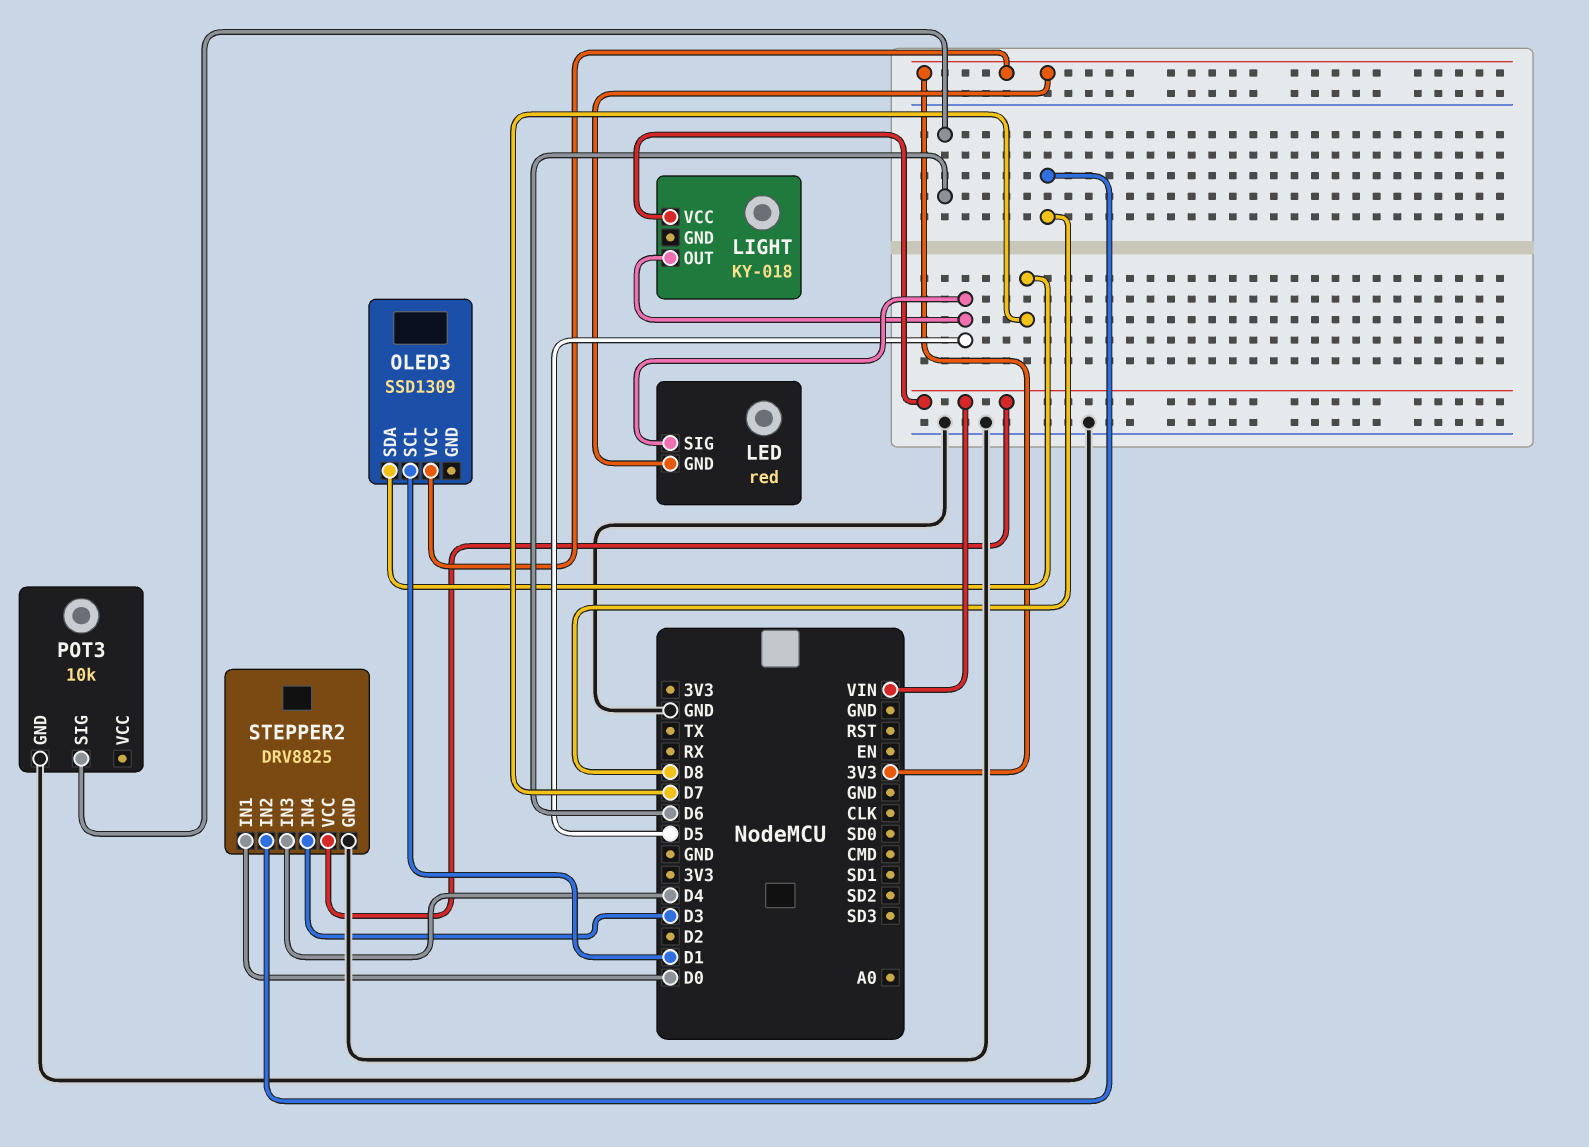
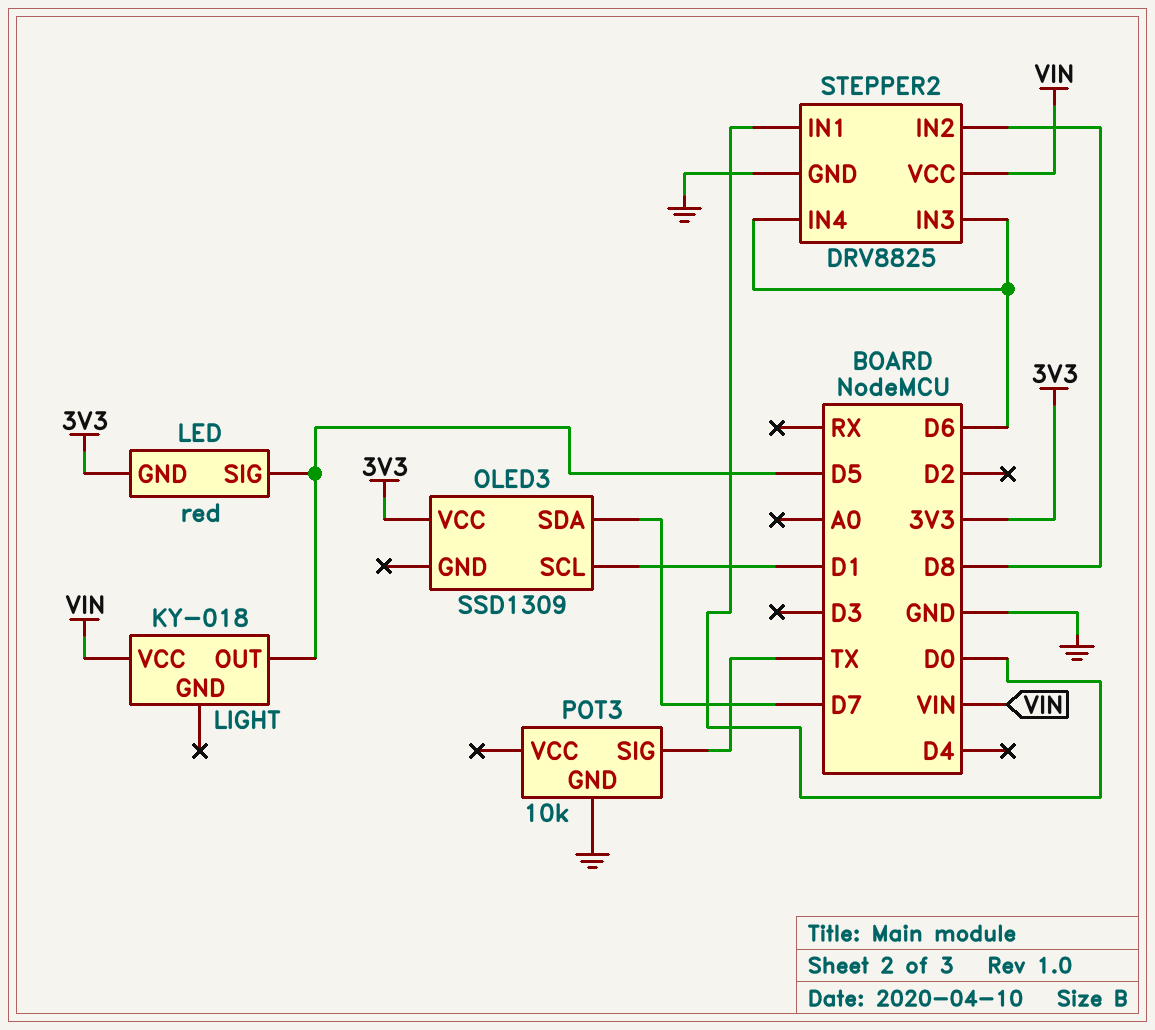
POT3 pin SIG: D6 -> TX
STEPPER2 pin IN3: D4 -> D6
STEPPER2 pin IN4: D3 -> D6

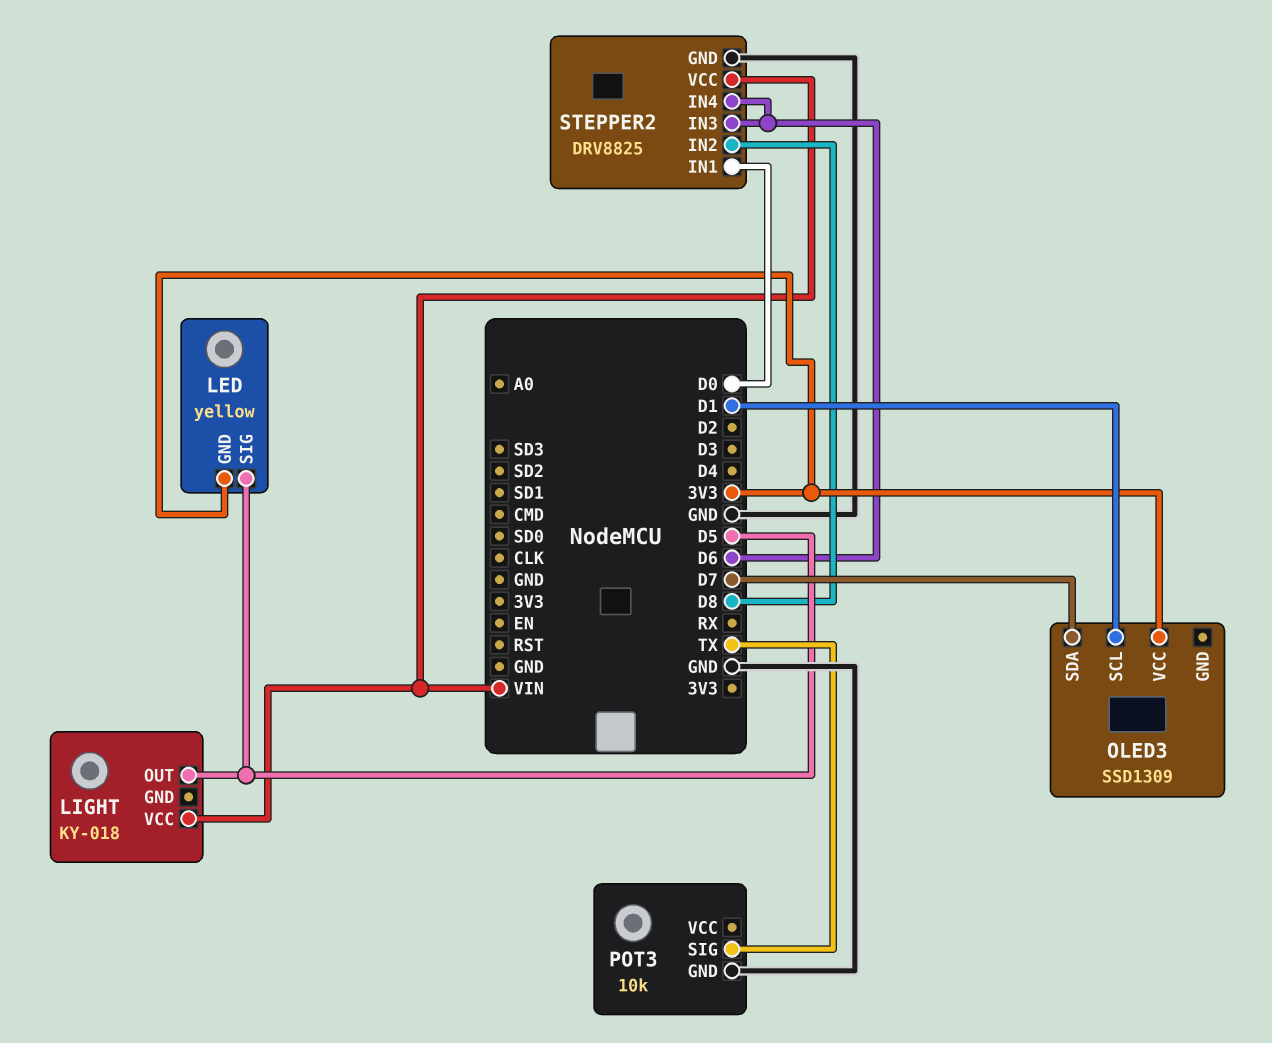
LED: red -> yellow

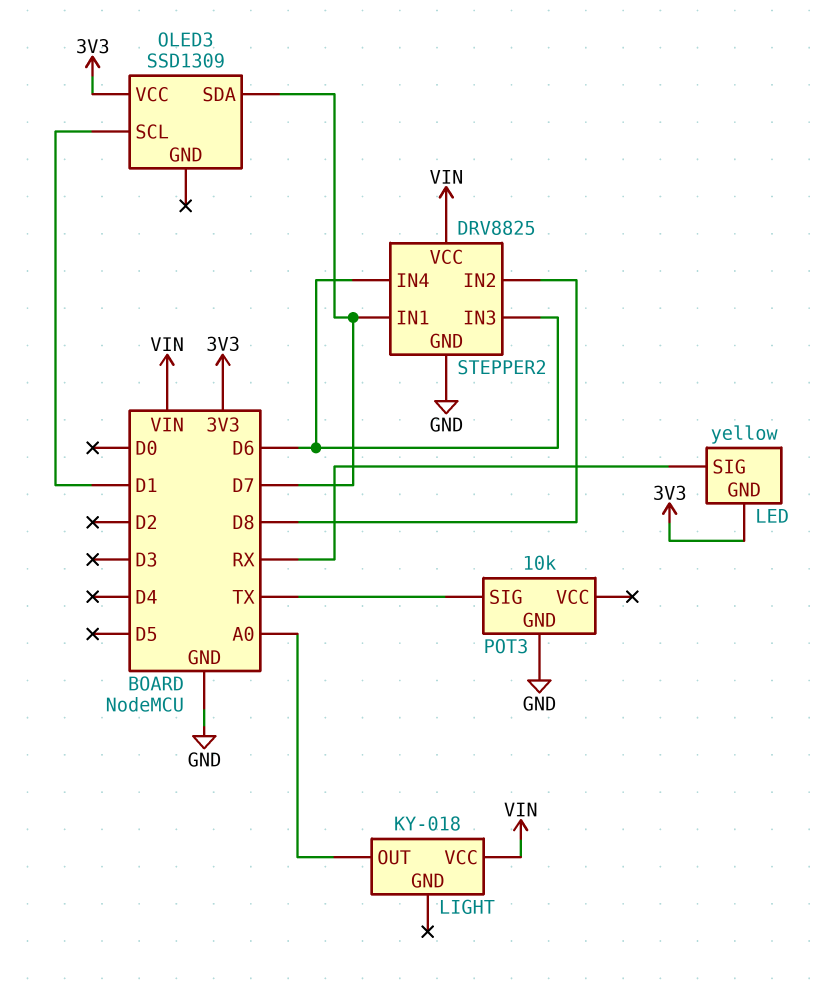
LED pin SIG: D5 -> RX
LIGHT pin OUT: D5 -> A0
STEPPER2 pin IN1: D0 -> D7

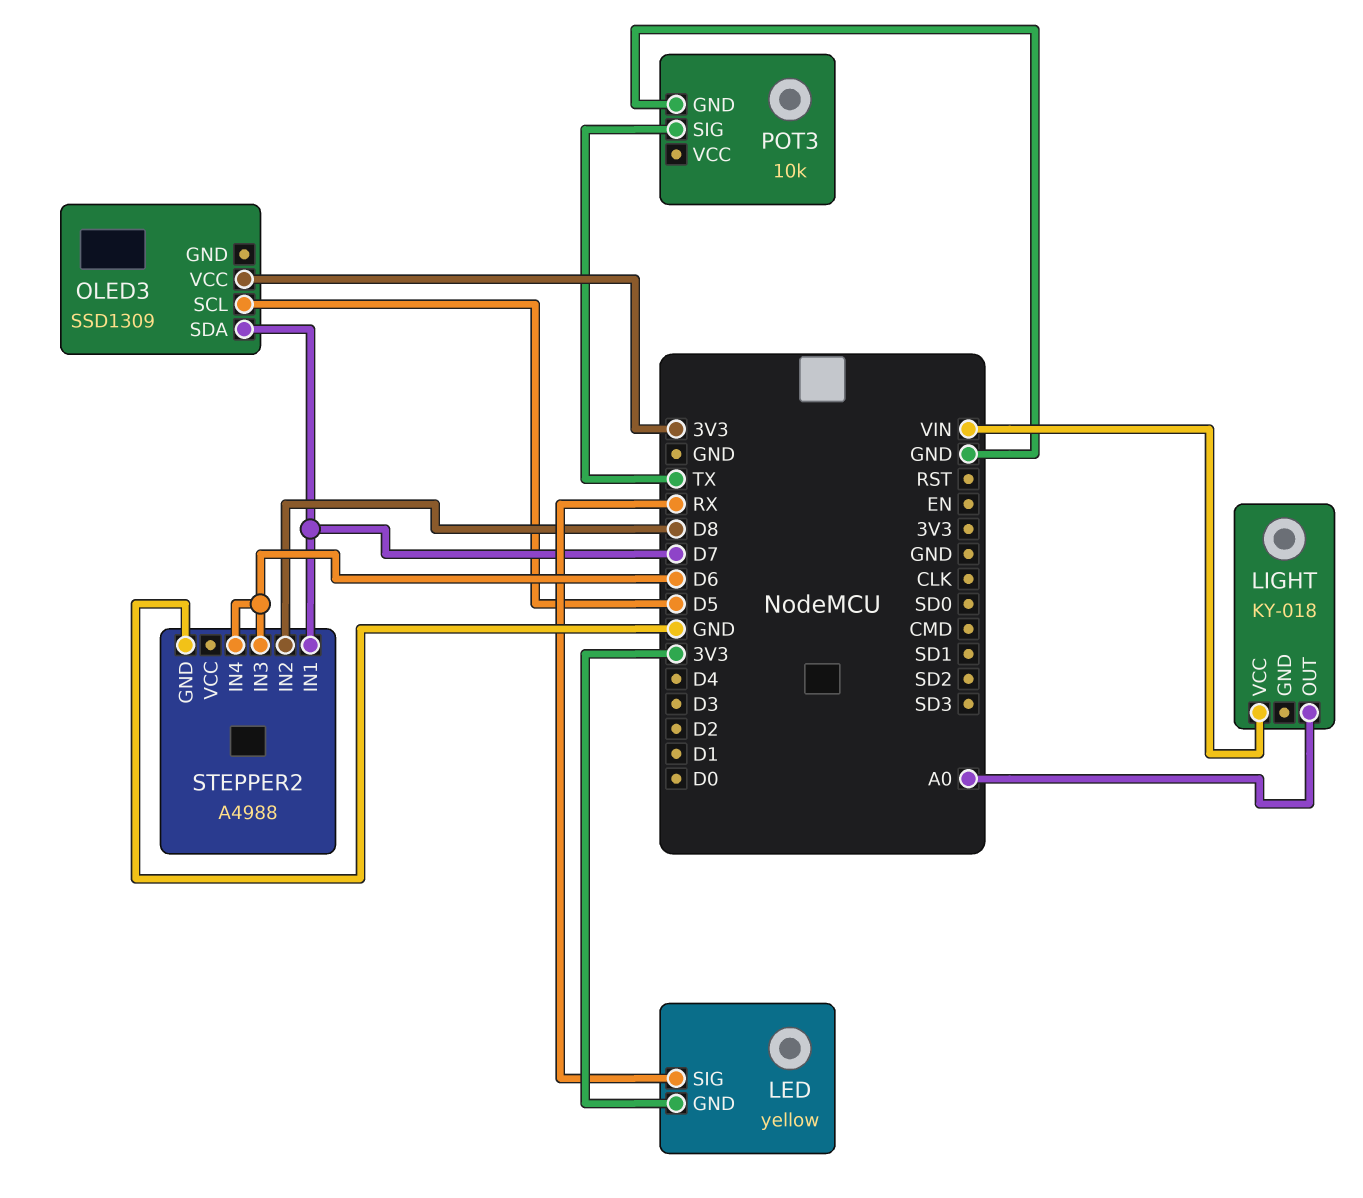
OLED3 pin SCL: D1 -> D5
STEPPER2: DRV8825 -> A4988
STEPPER2 pin VCC: VIN -> none

